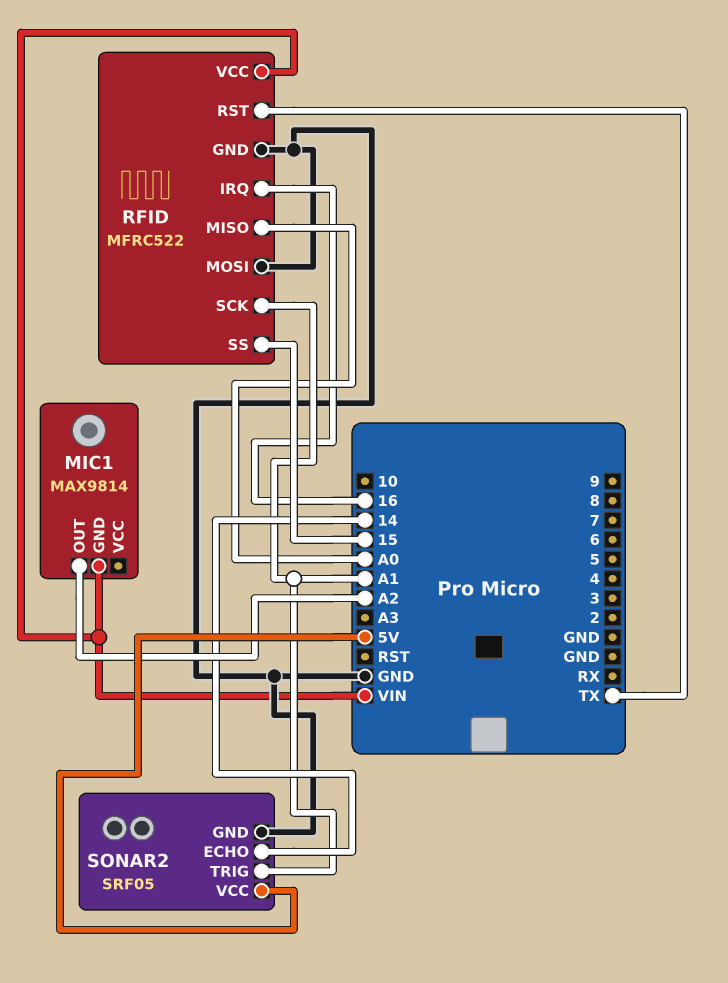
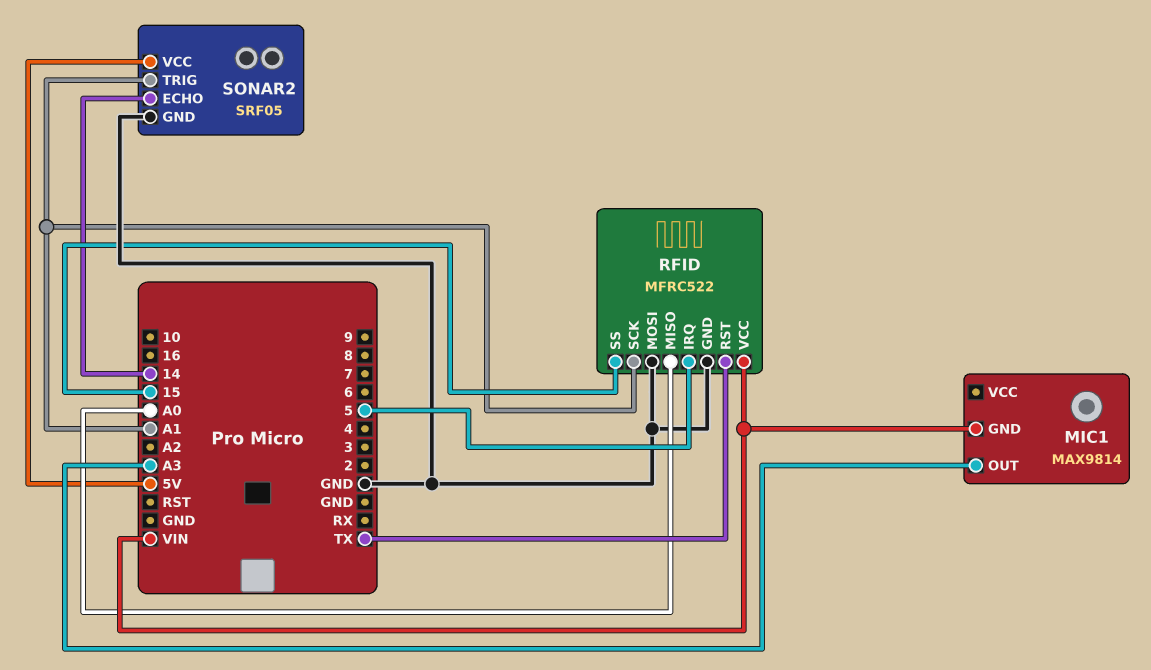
MIC1 pin OUT: A2 -> A3
RFID pin IRQ: 16 -> 5

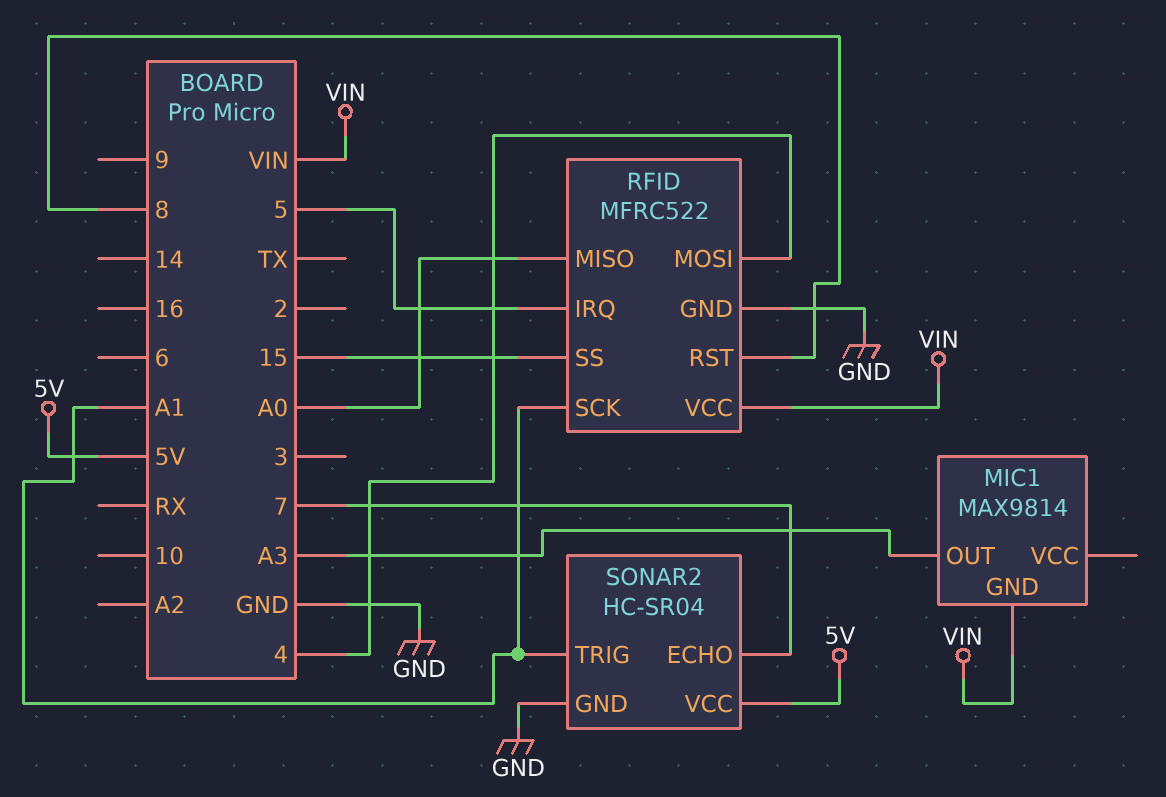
RFID pin MOSI: GND -> 4
RFID pin RST: TX -> 8
SONAR2: SRF05 -> HC-SR04
SONAR2 pin ECHO: 14 -> 7

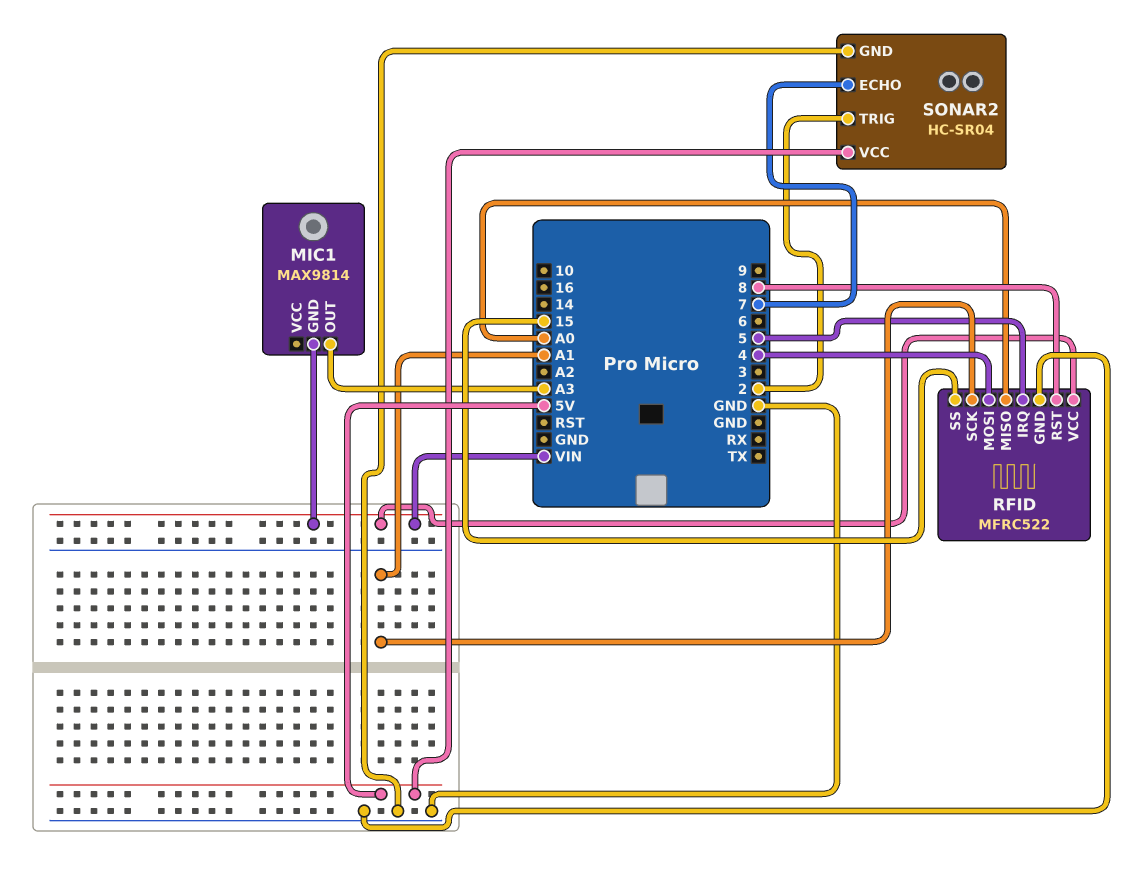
SONAR2 pin TRIG: A1 -> 2

